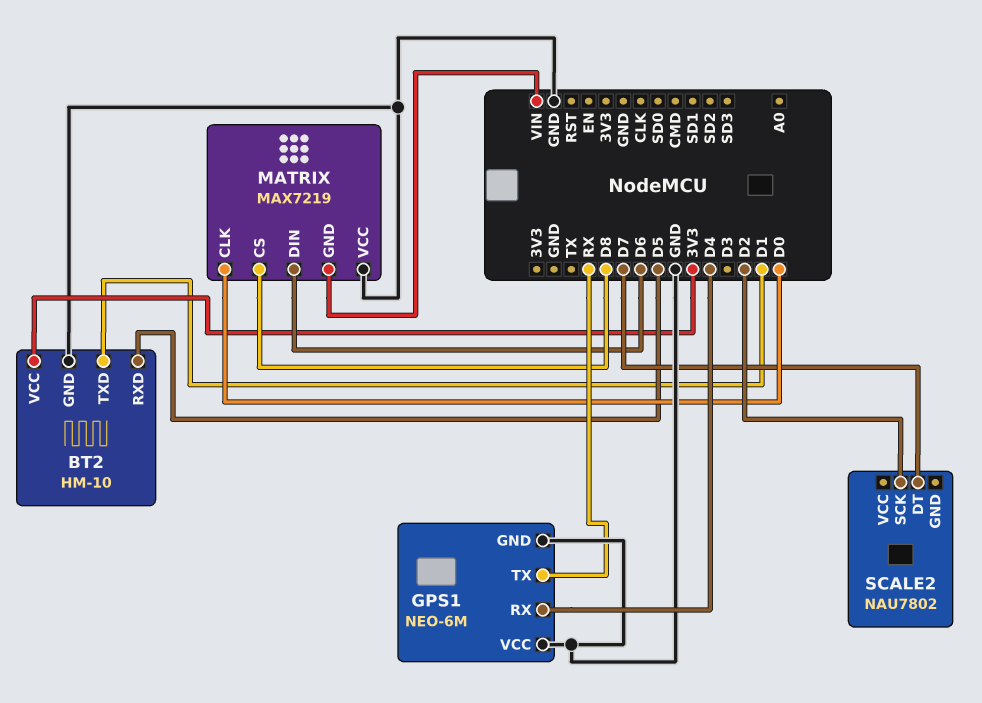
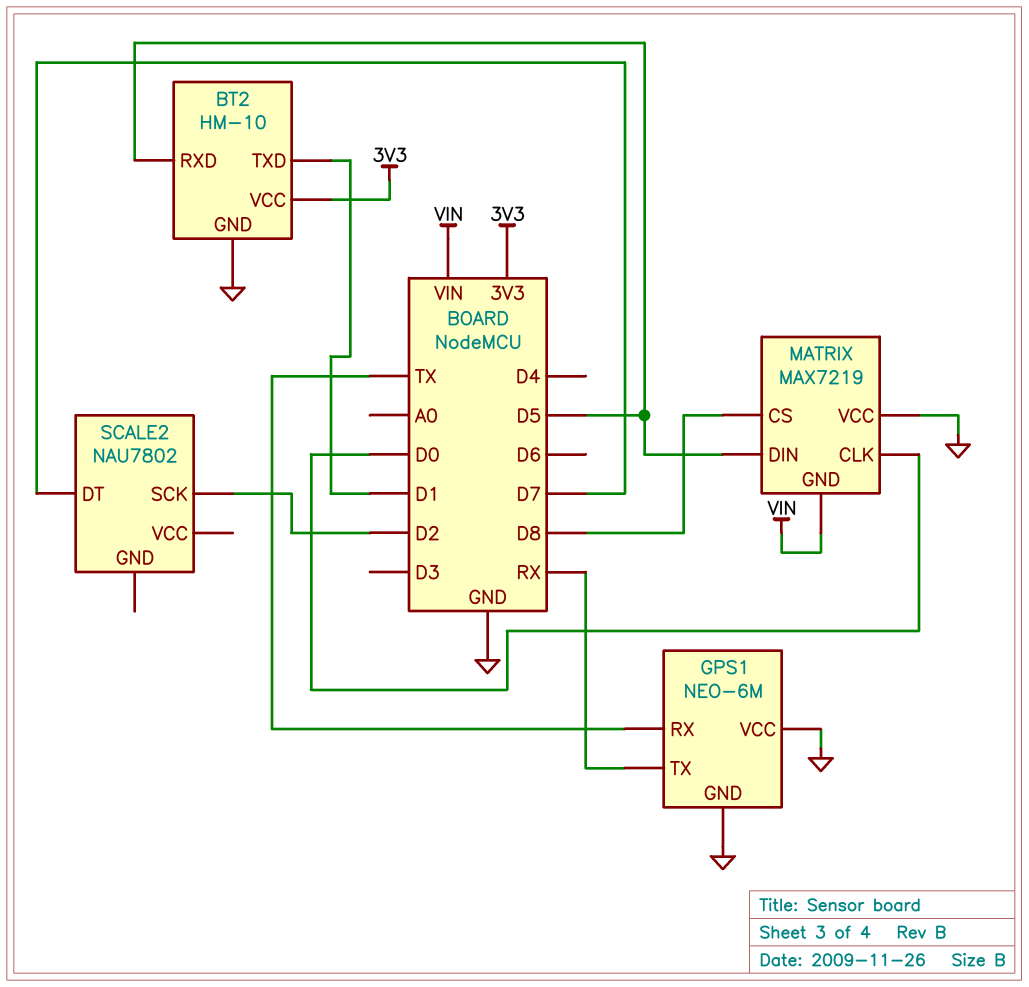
GPS1 pin RX: D4 -> TX
MATRIX pin DIN: D6 -> D5

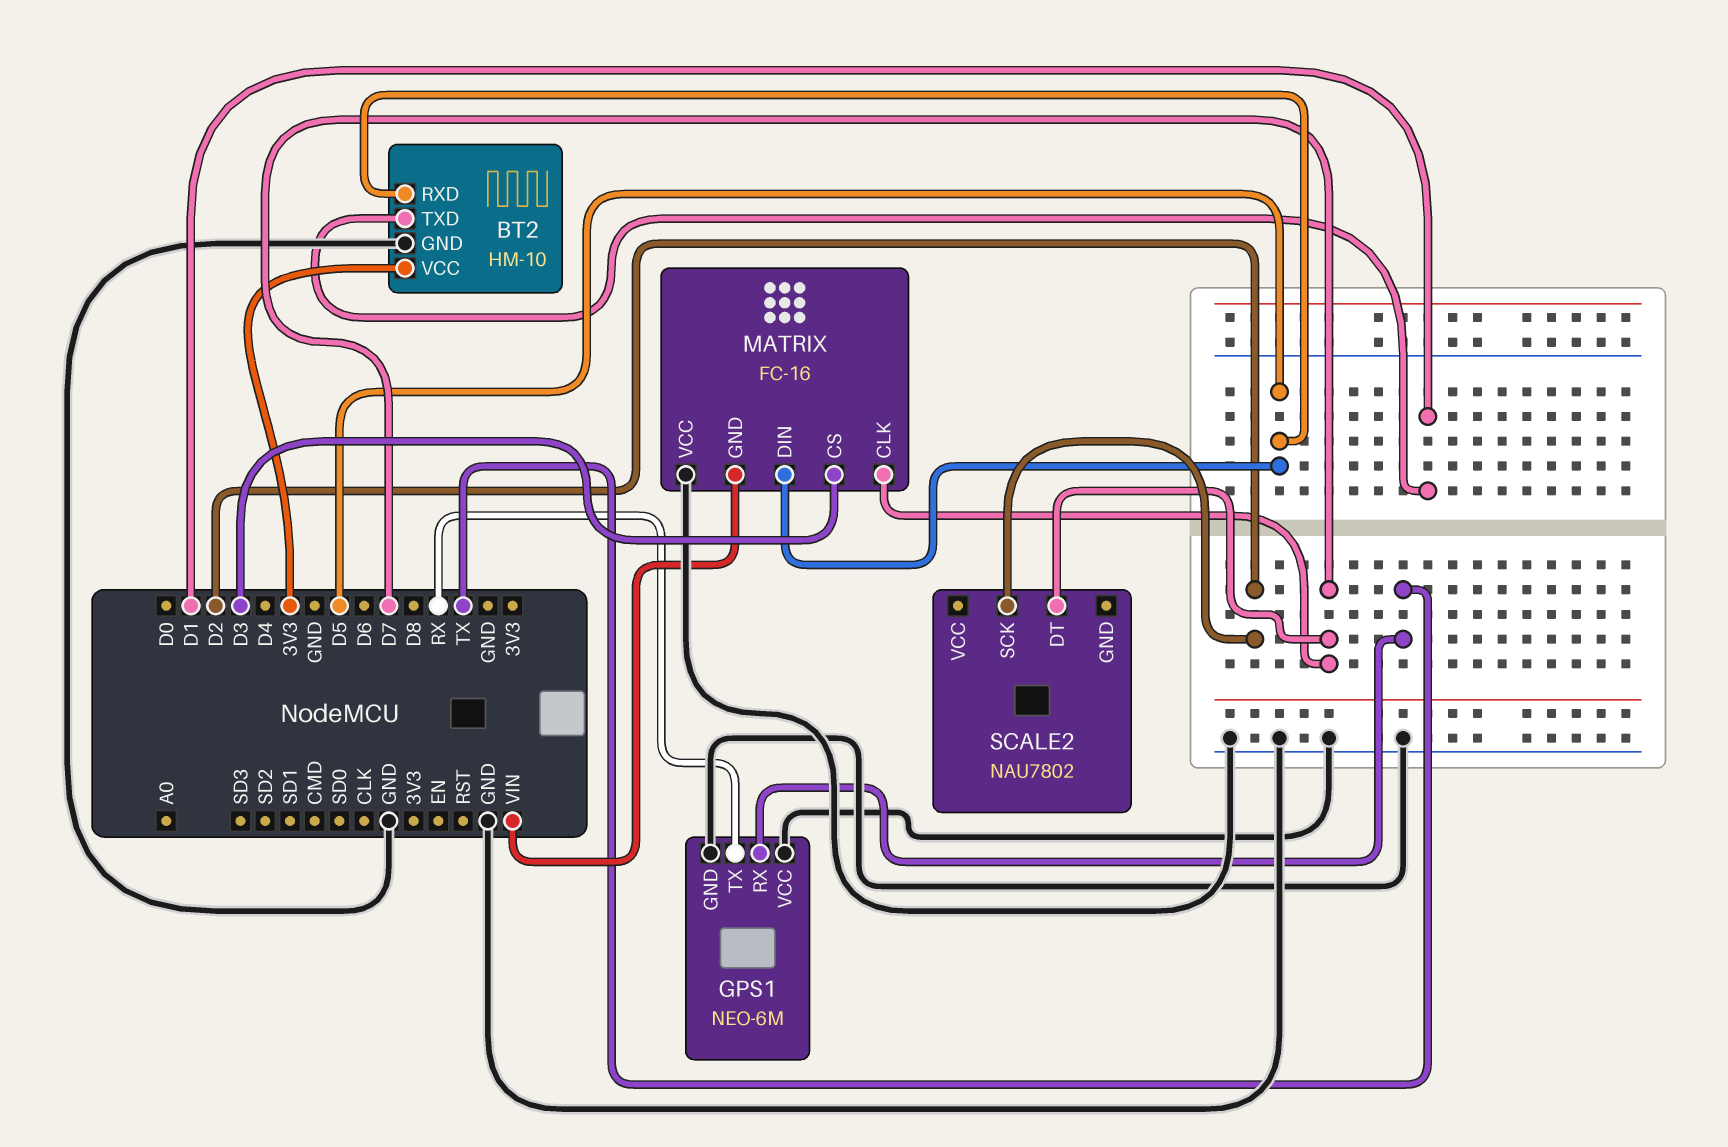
MATRIX: MAX7219 -> FC-16
MATRIX pin CLK: D0 -> D7
MATRIX pin CS: D8 -> D3

